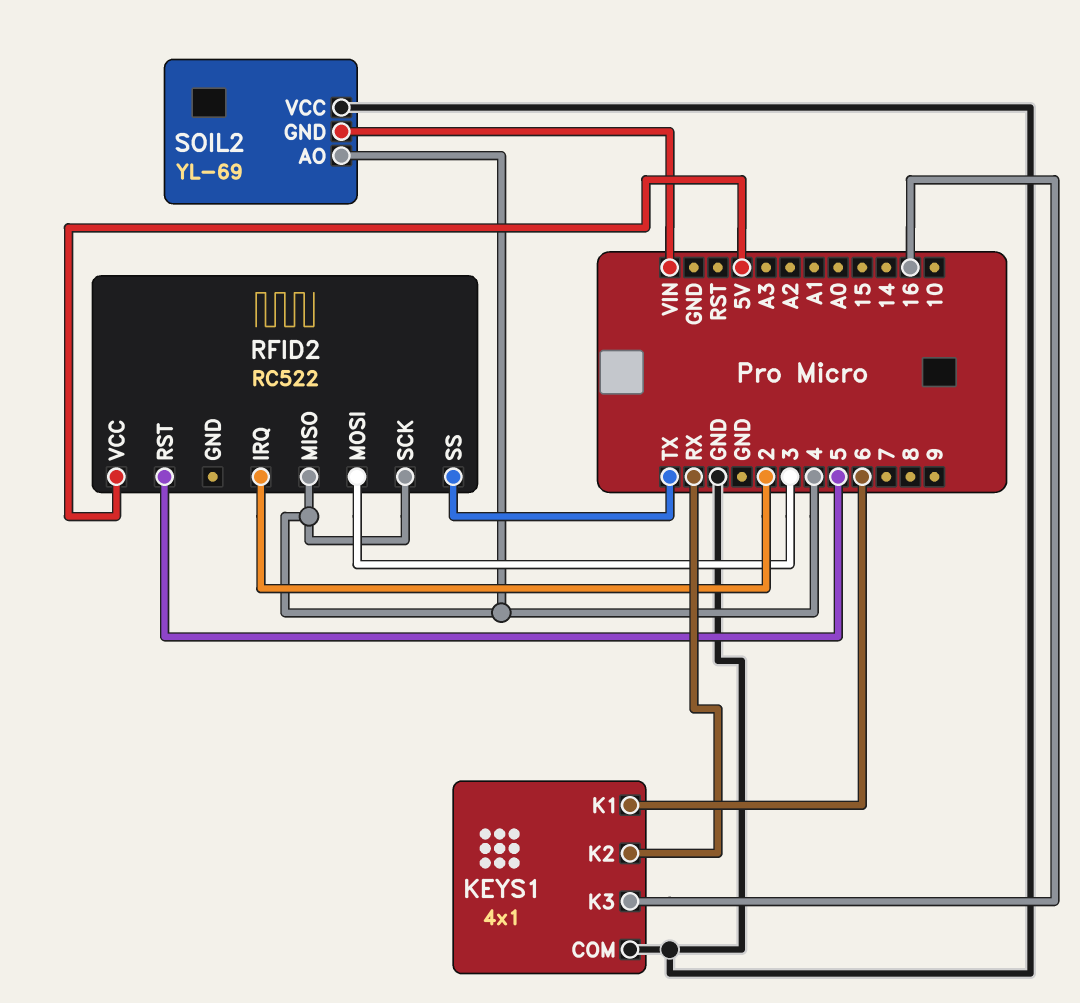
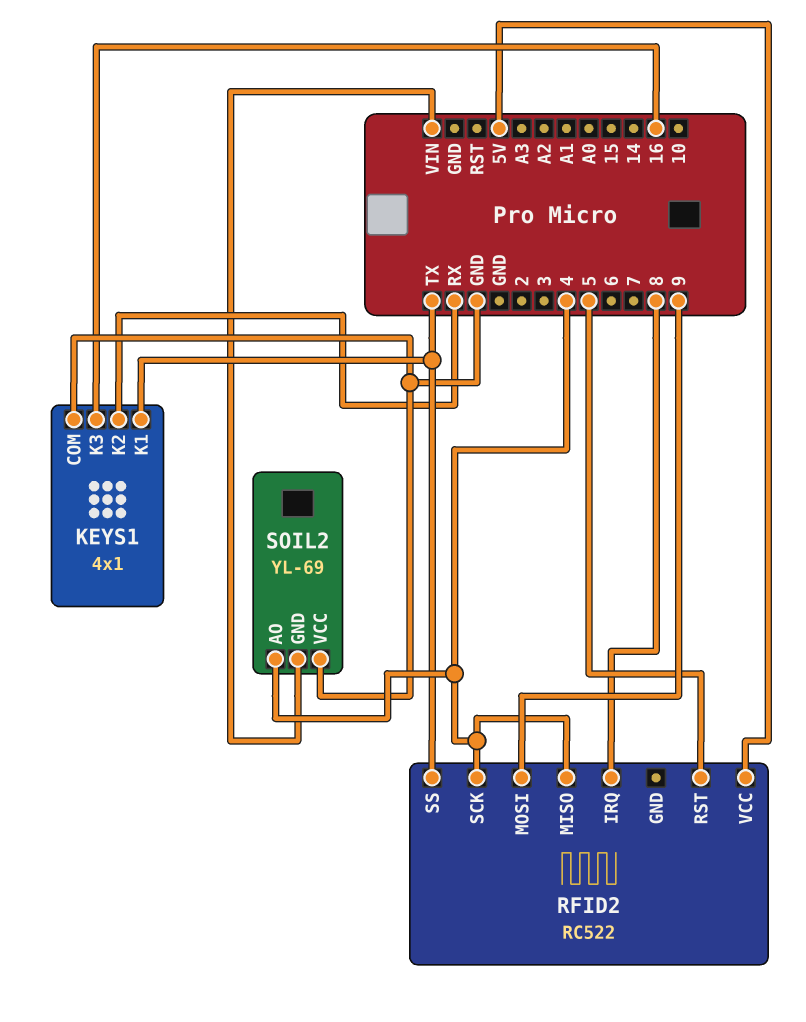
KEYS1 pin K1: 6 -> TX
RFID2 pin IRQ: 2 -> 8
RFID2 pin MOSI: 3 -> 9

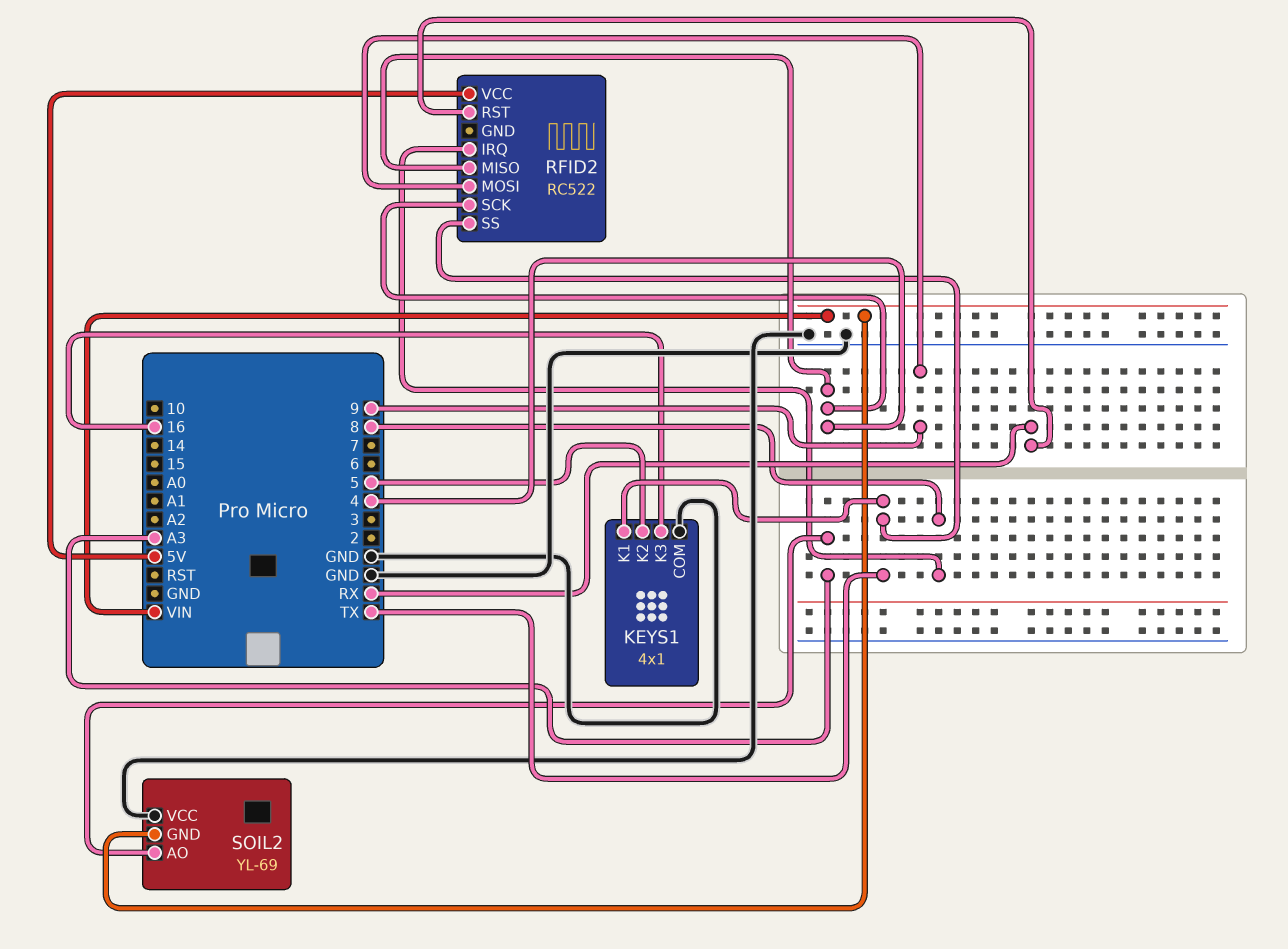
KEYS1 pin K2: RX -> 5
RFID2 pin RST: 5 -> RX
SOIL2 pin AO: 4 -> A3

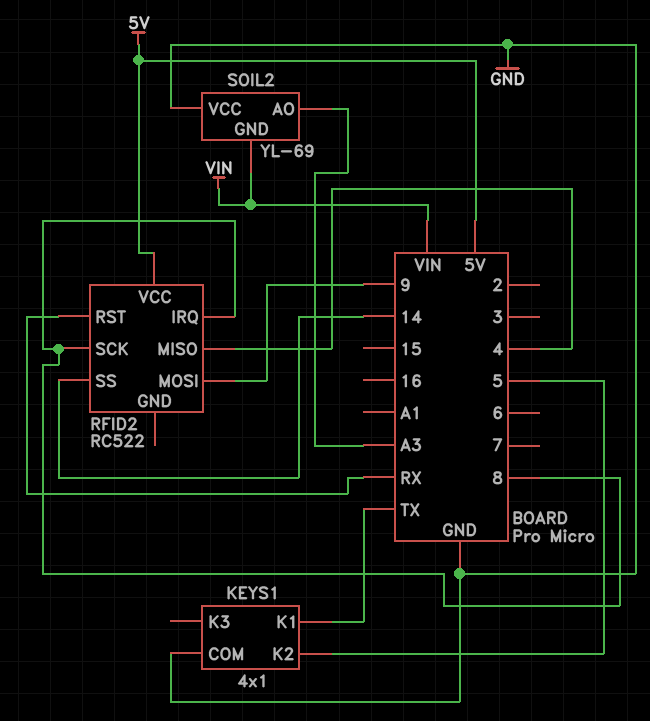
KEYS1 pin K3: 16 -> none
RFID2 pin SCK: 4 -> 8
RFID2 pin SS: TX -> 14

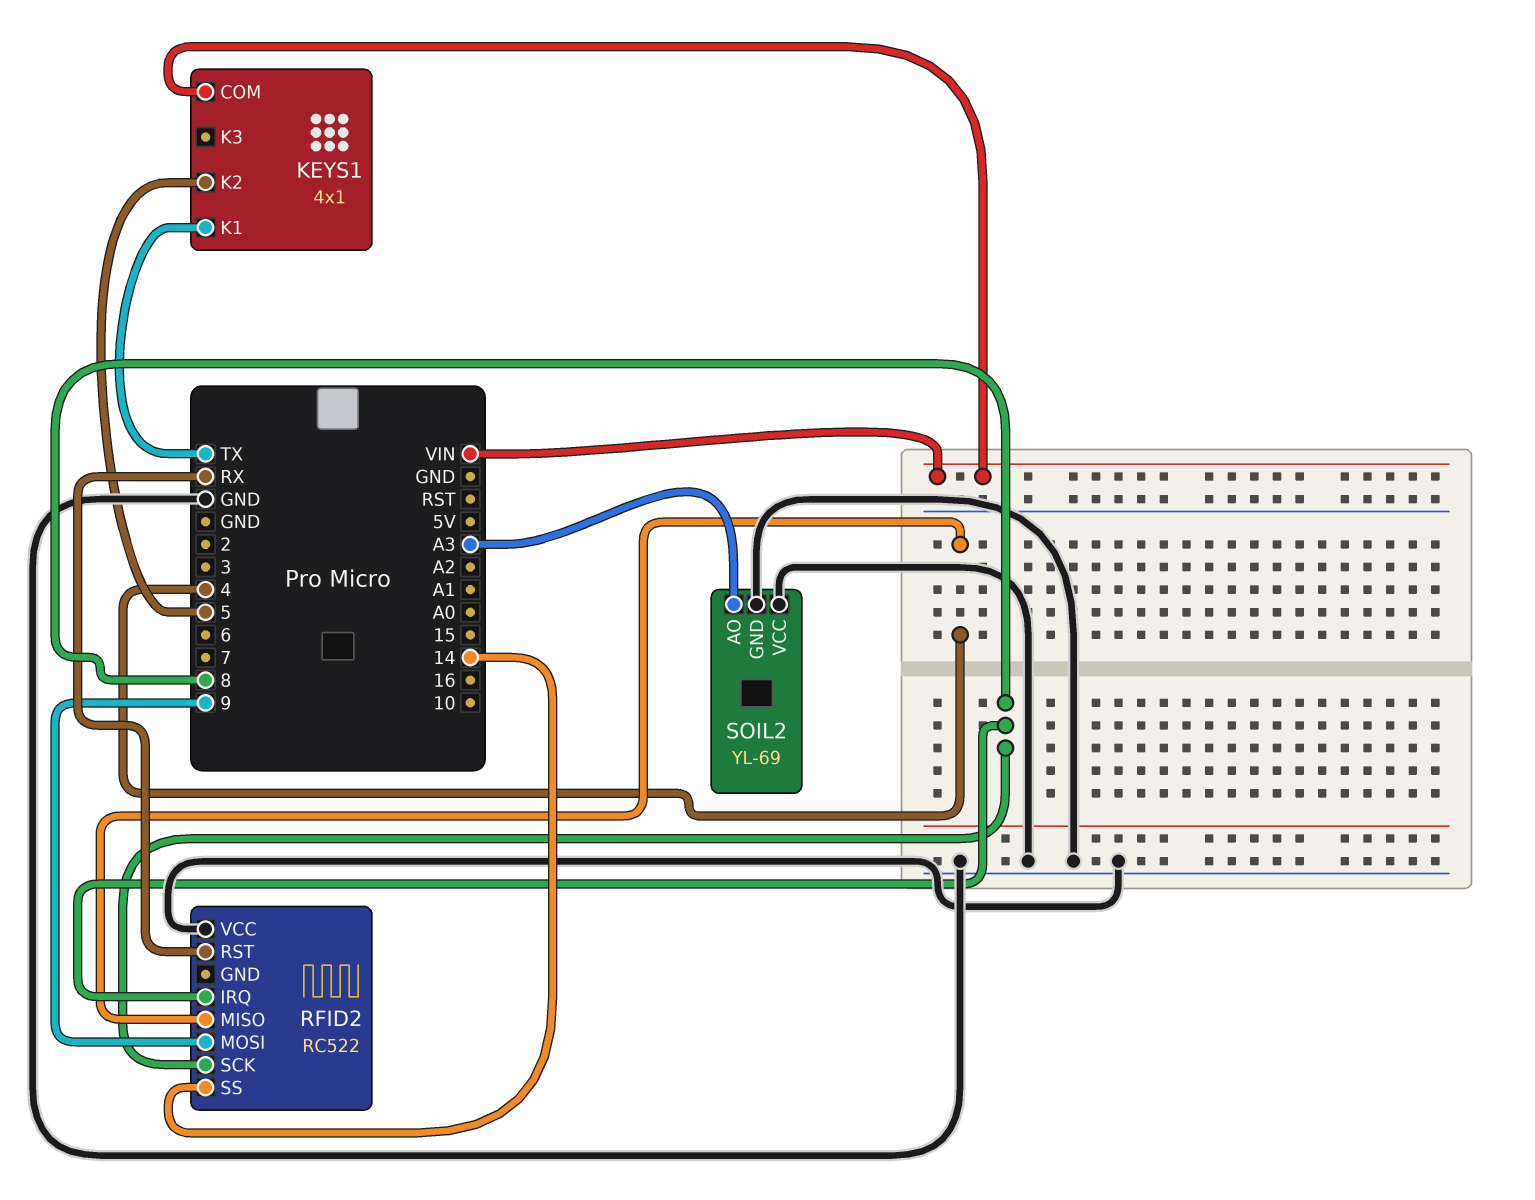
KEYS1 pin COM: GND -> VIN
RFID2 pin VCC: 5V -> GND
SOIL2 pin GND: VIN -> GND

